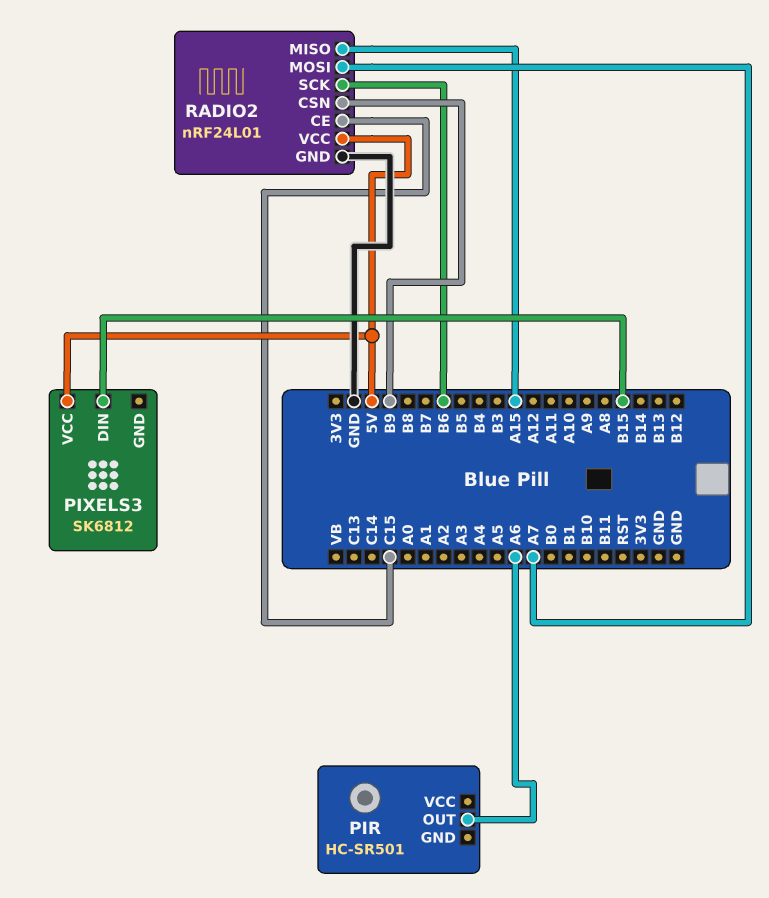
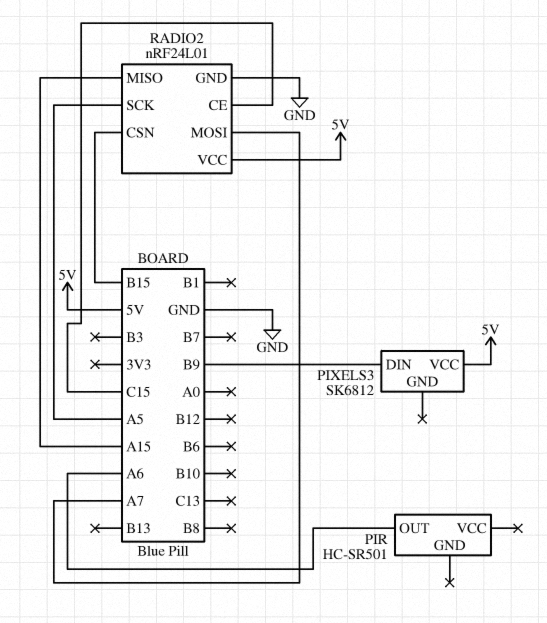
PIXELS3 pin DIN: B15 -> B9
RADIO2 pin CSN: B9 -> B15
RADIO2 pin SCK: B6 -> A5

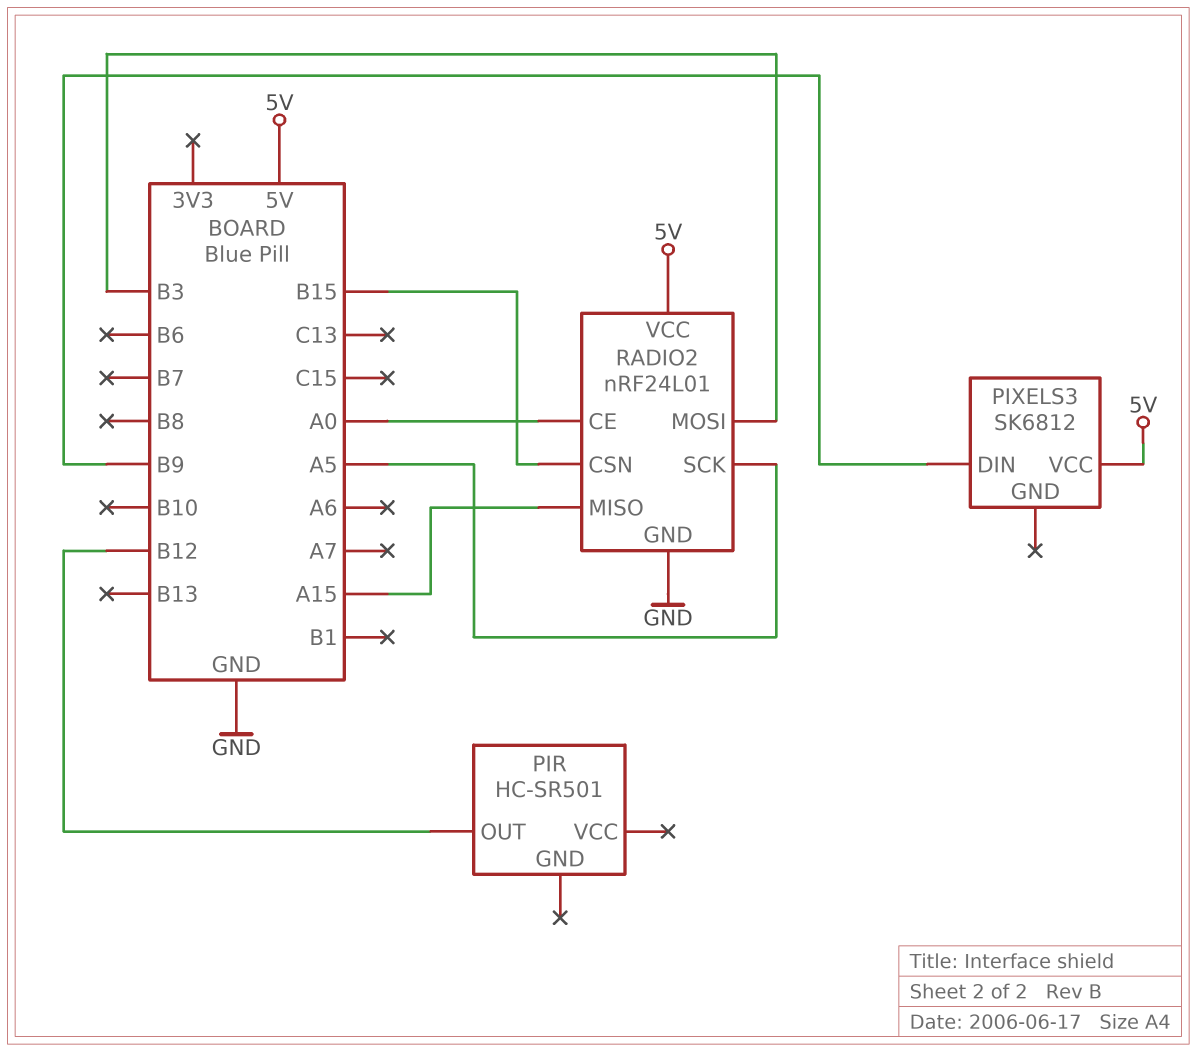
PIR pin OUT: A6 -> B12
RADIO2 pin CE: C15 -> A0
RADIO2 pin MOSI: A7 -> B3

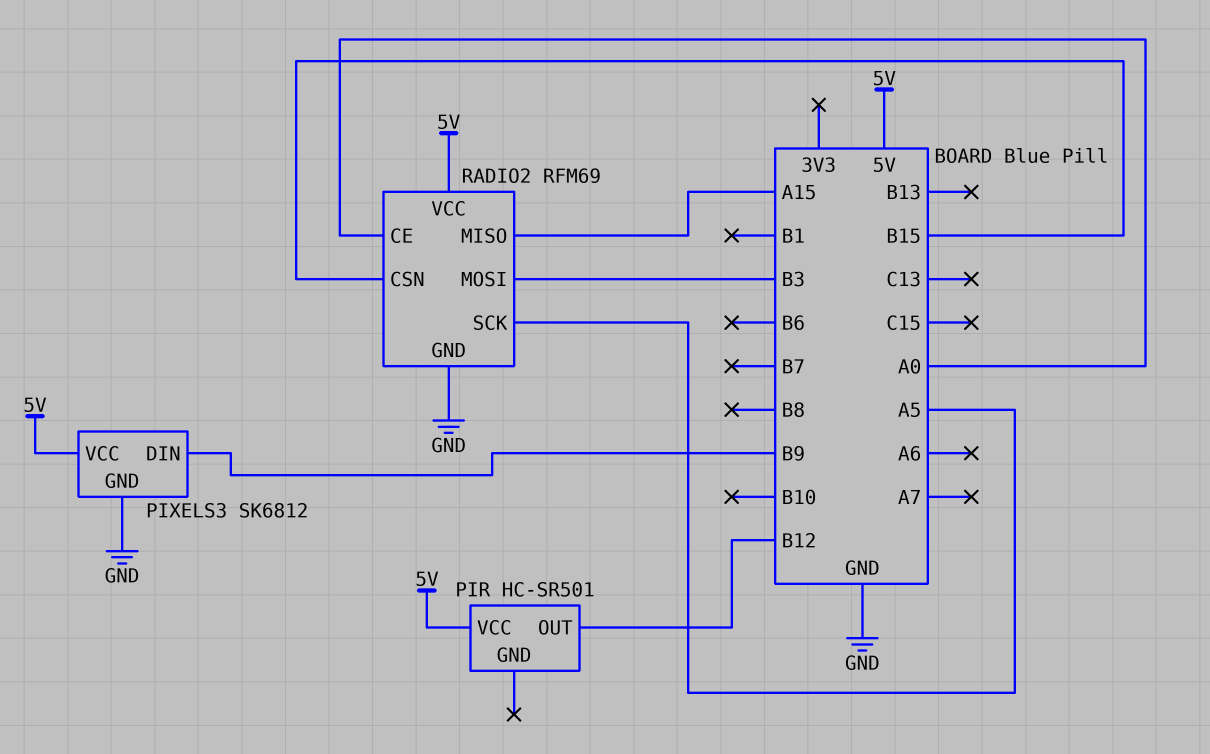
PIR pin VCC: none -> 5V
PIXELS3 pin GND: none -> GND
RADIO2: nRF24L01 -> RFM69

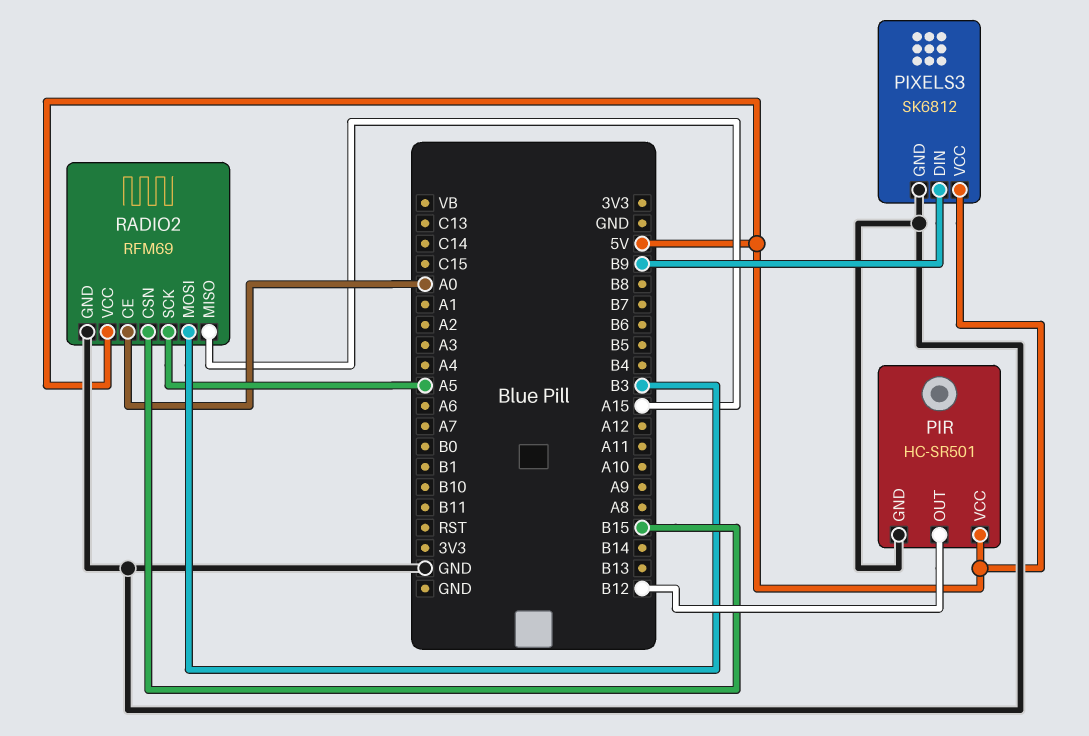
PIR pin GND: none -> GND

